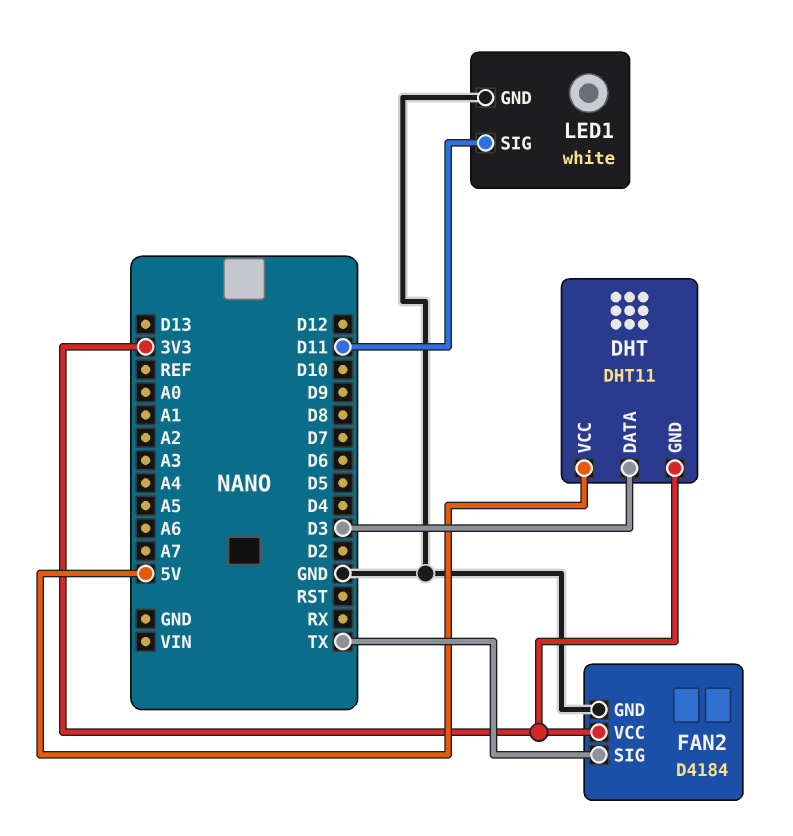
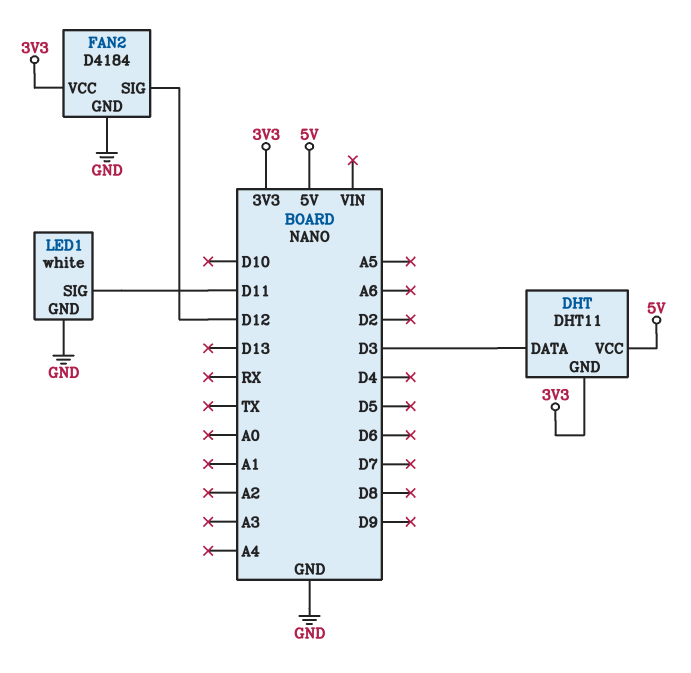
FAN2 pin SIG: TX -> D12

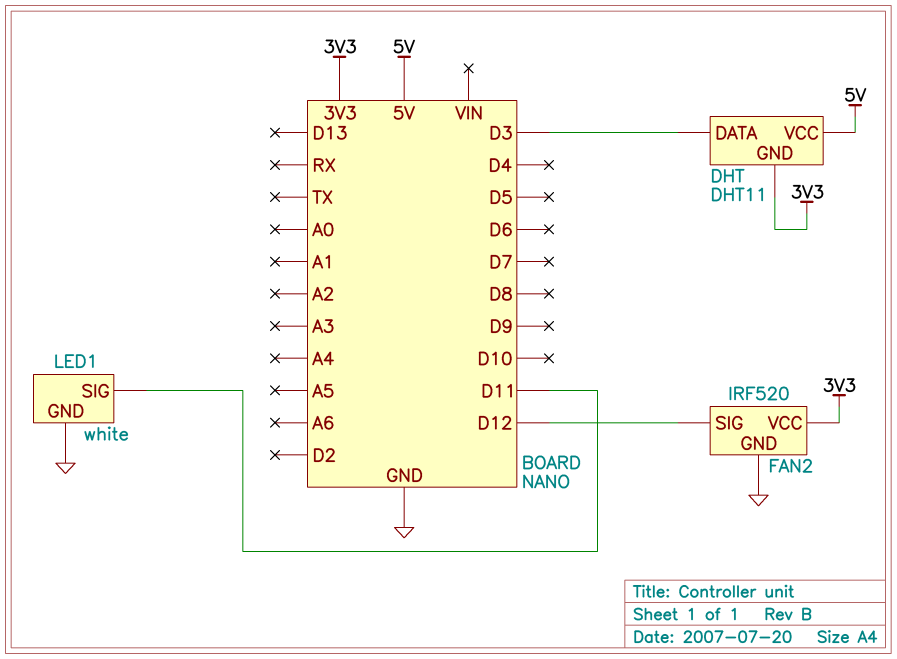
FAN2: D4184 -> IRF520

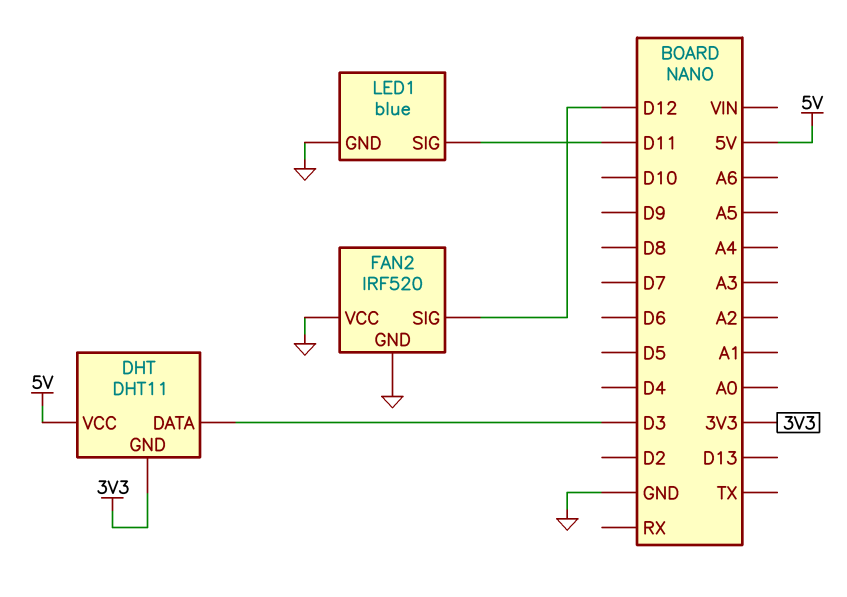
FAN2 pin VCC: 3V3 -> GND
LED1: white -> blue

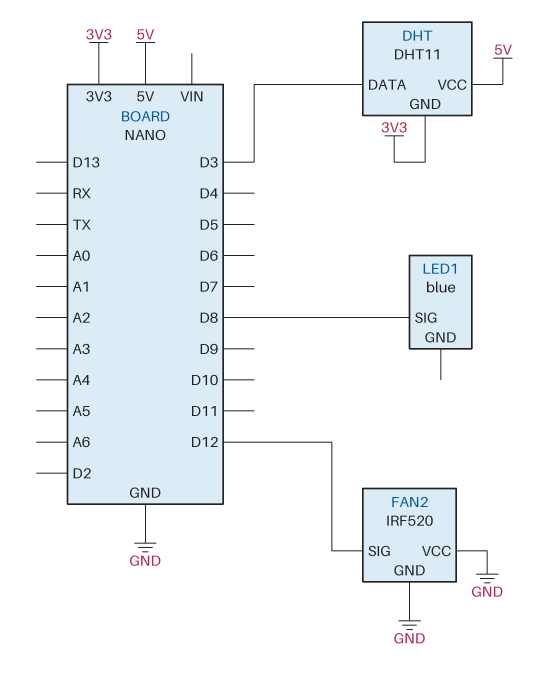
LED1 pin GND: GND -> none
LED1 pin SIG: D11 -> D8

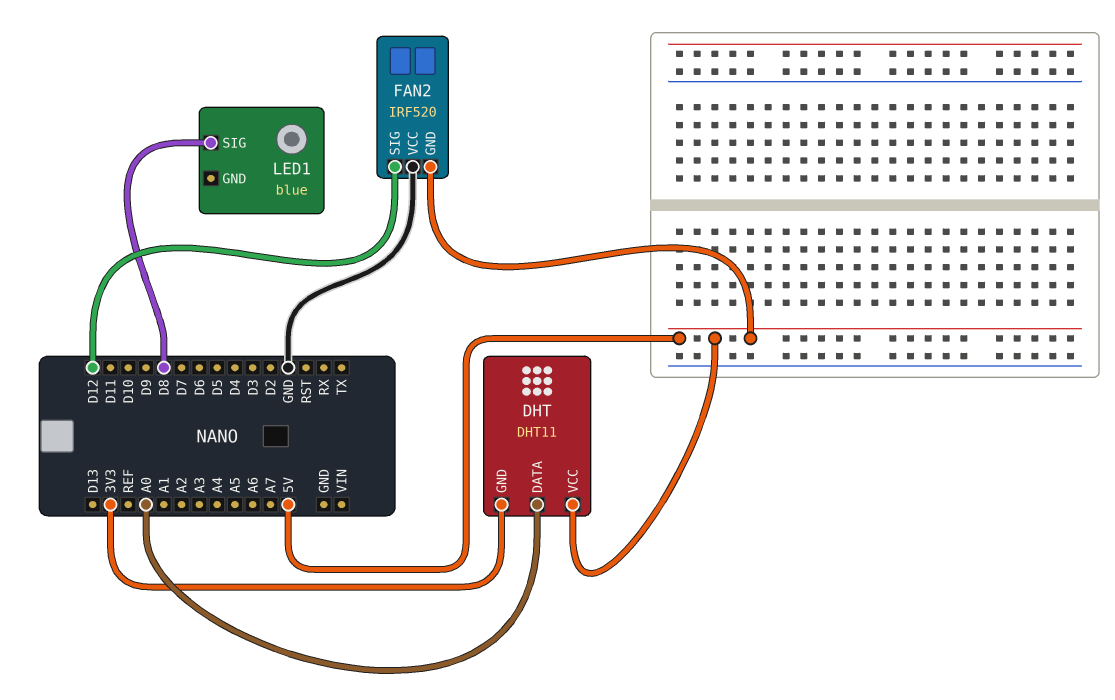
DHT pin DATA: D3 -> A0
FAN2 pin GND: GND -> 5V

